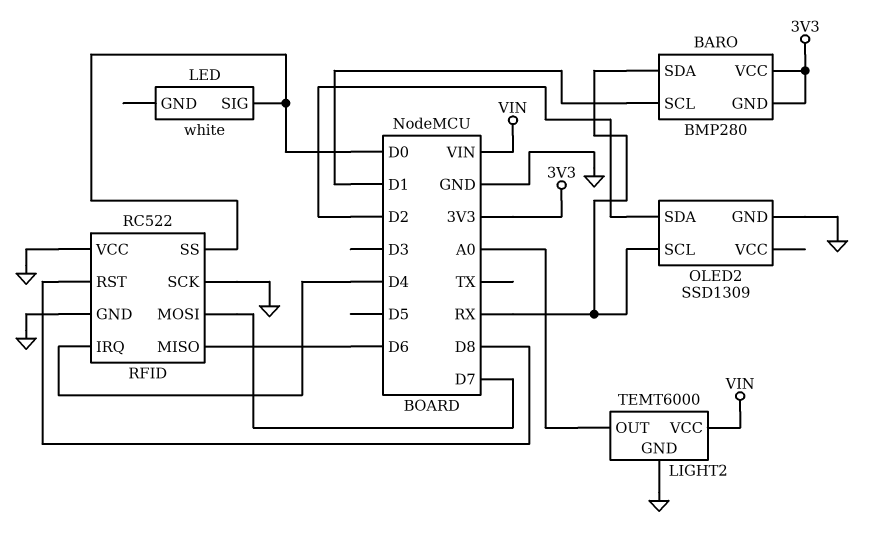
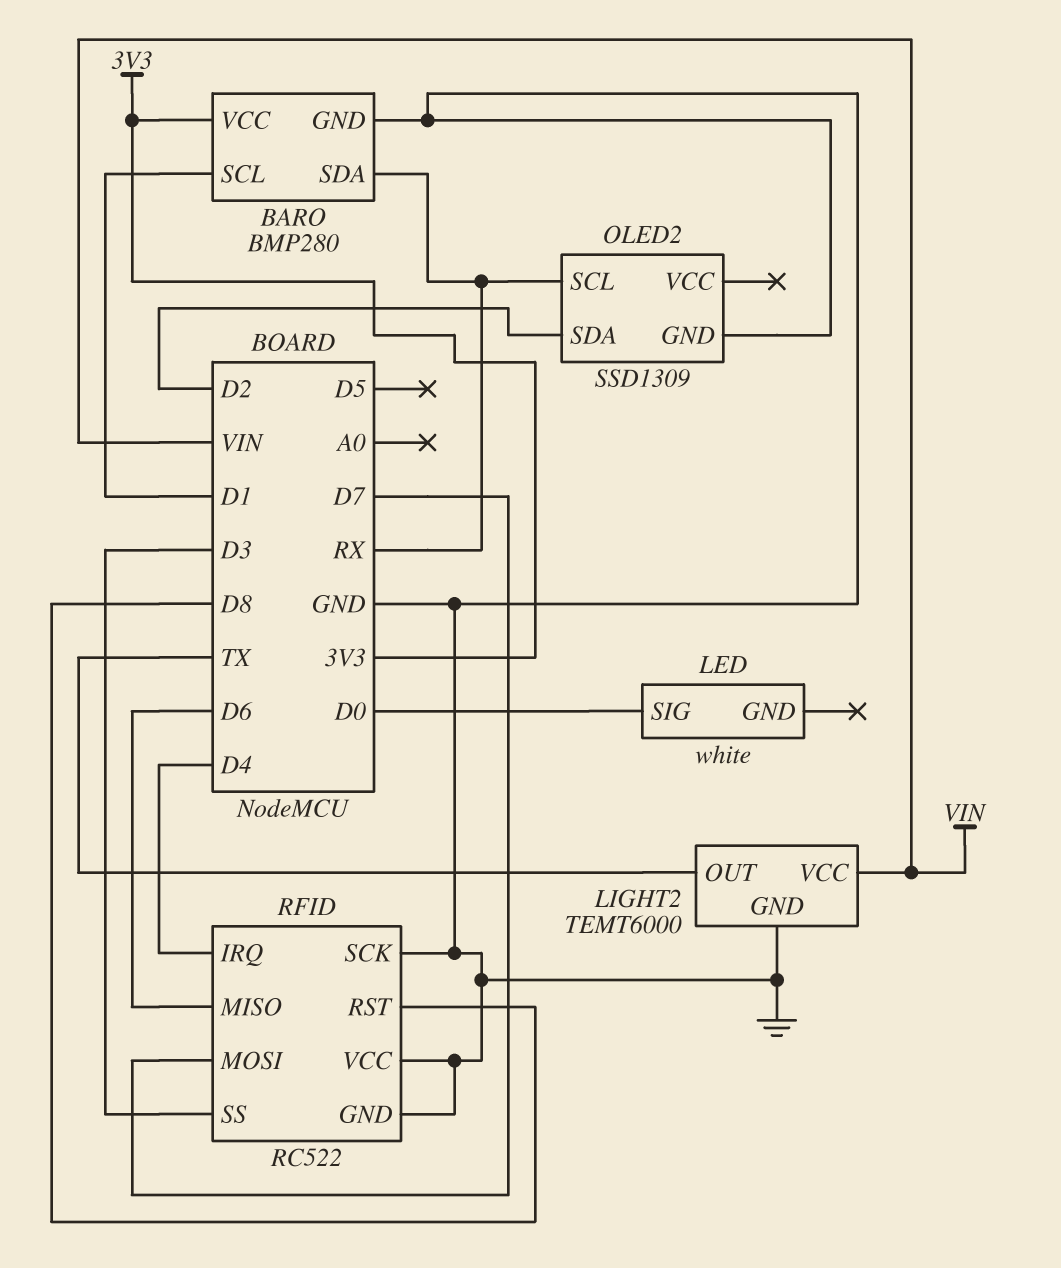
BARO pin GND: 3V3 -> GND
LIGHT2 pin OUT: A0 -> TX
RFID pin SS: D0 -> D3

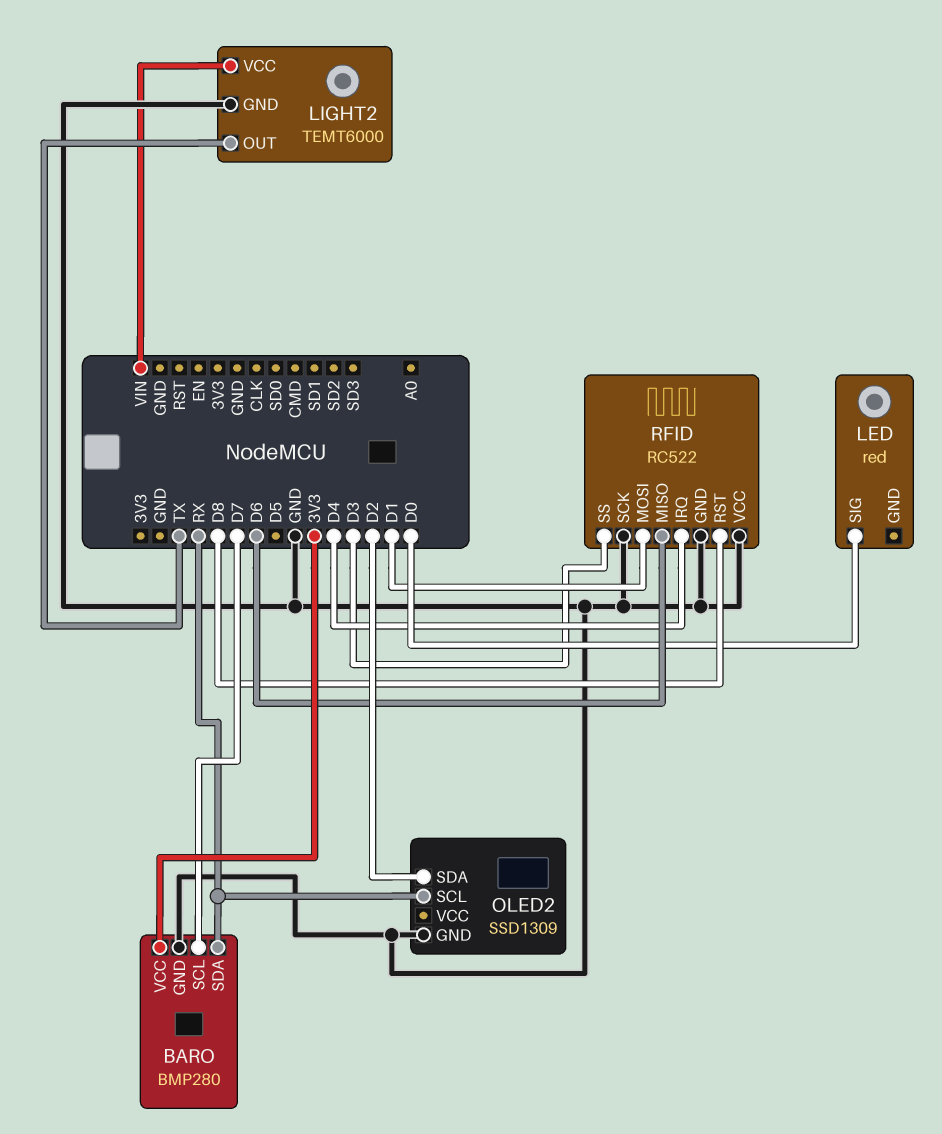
BARO pin SCL: D1 -> D7
LED: white -> red
RFID pin MOSI: D7 -> D1

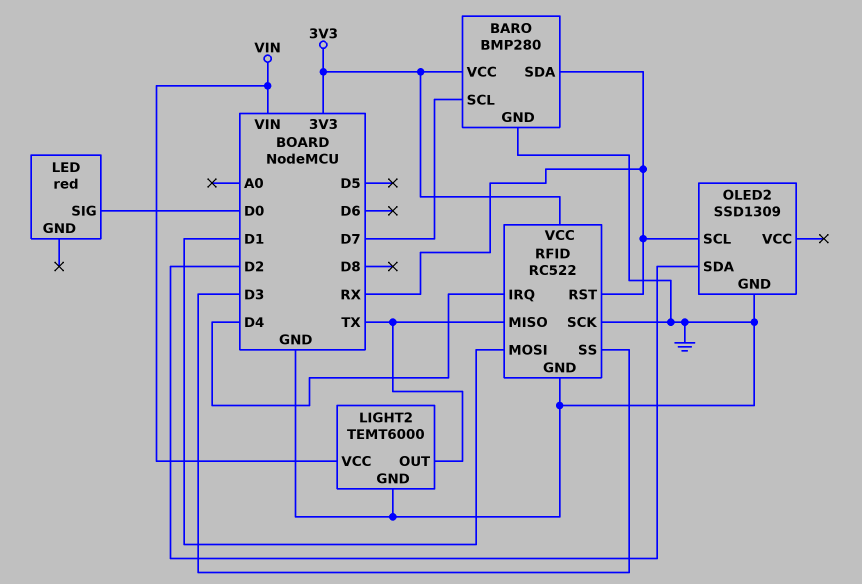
RFID pin MISO: D6 -> TX
RFID pin RST: D8 -> RX
RFID pin VCC: GND -> 3V3

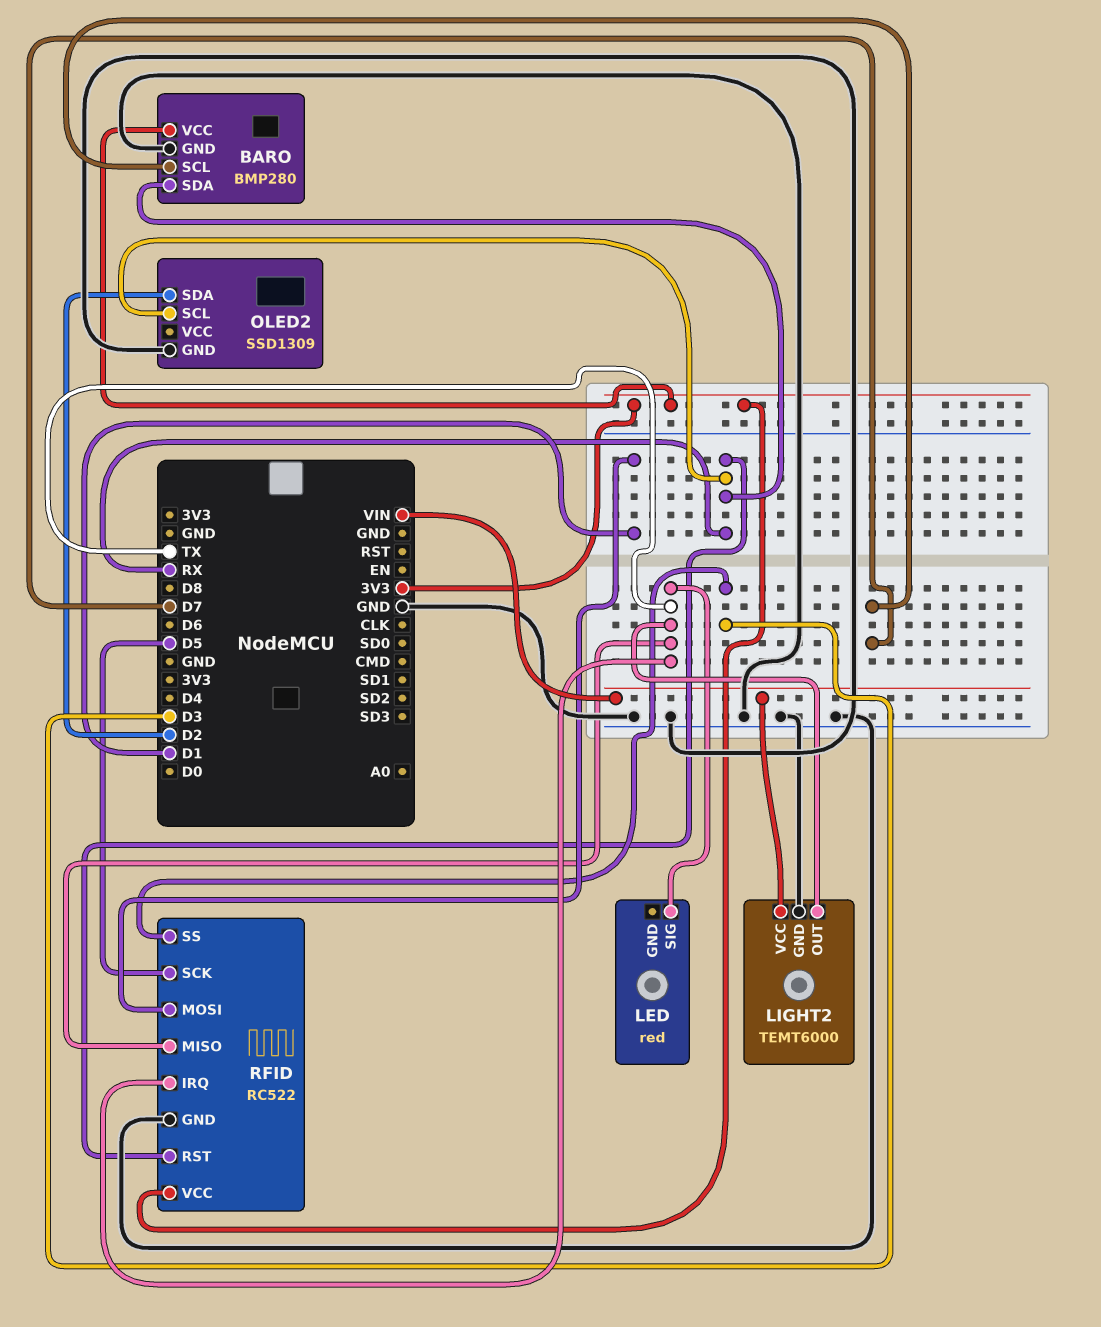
LED pin SIG: D0 -> TX
RFID pin IRQ: D4 -> TX
RFID pin SCK: GND -> D5

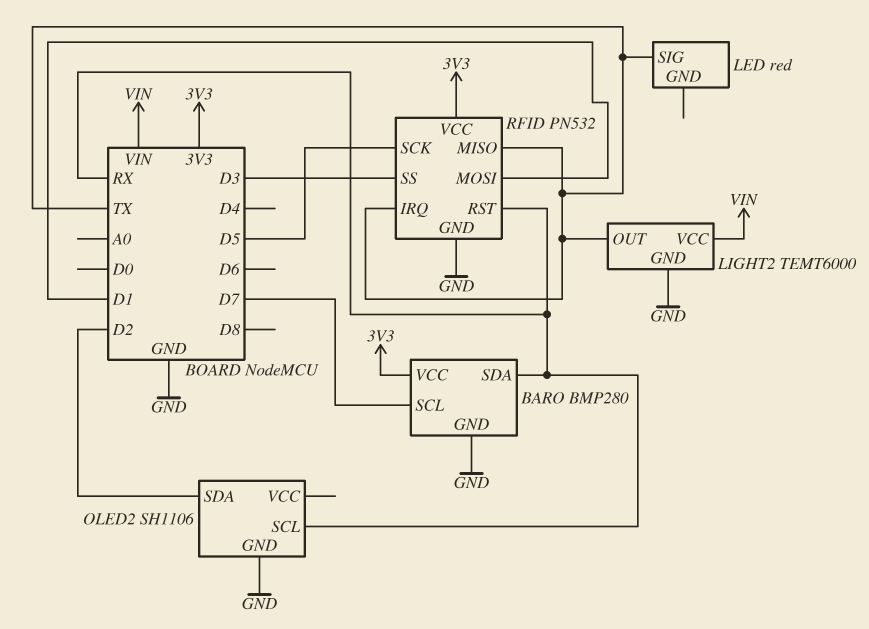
OLED2: SSD1309 -> SH1106
RFID: RC522 -> PN532

